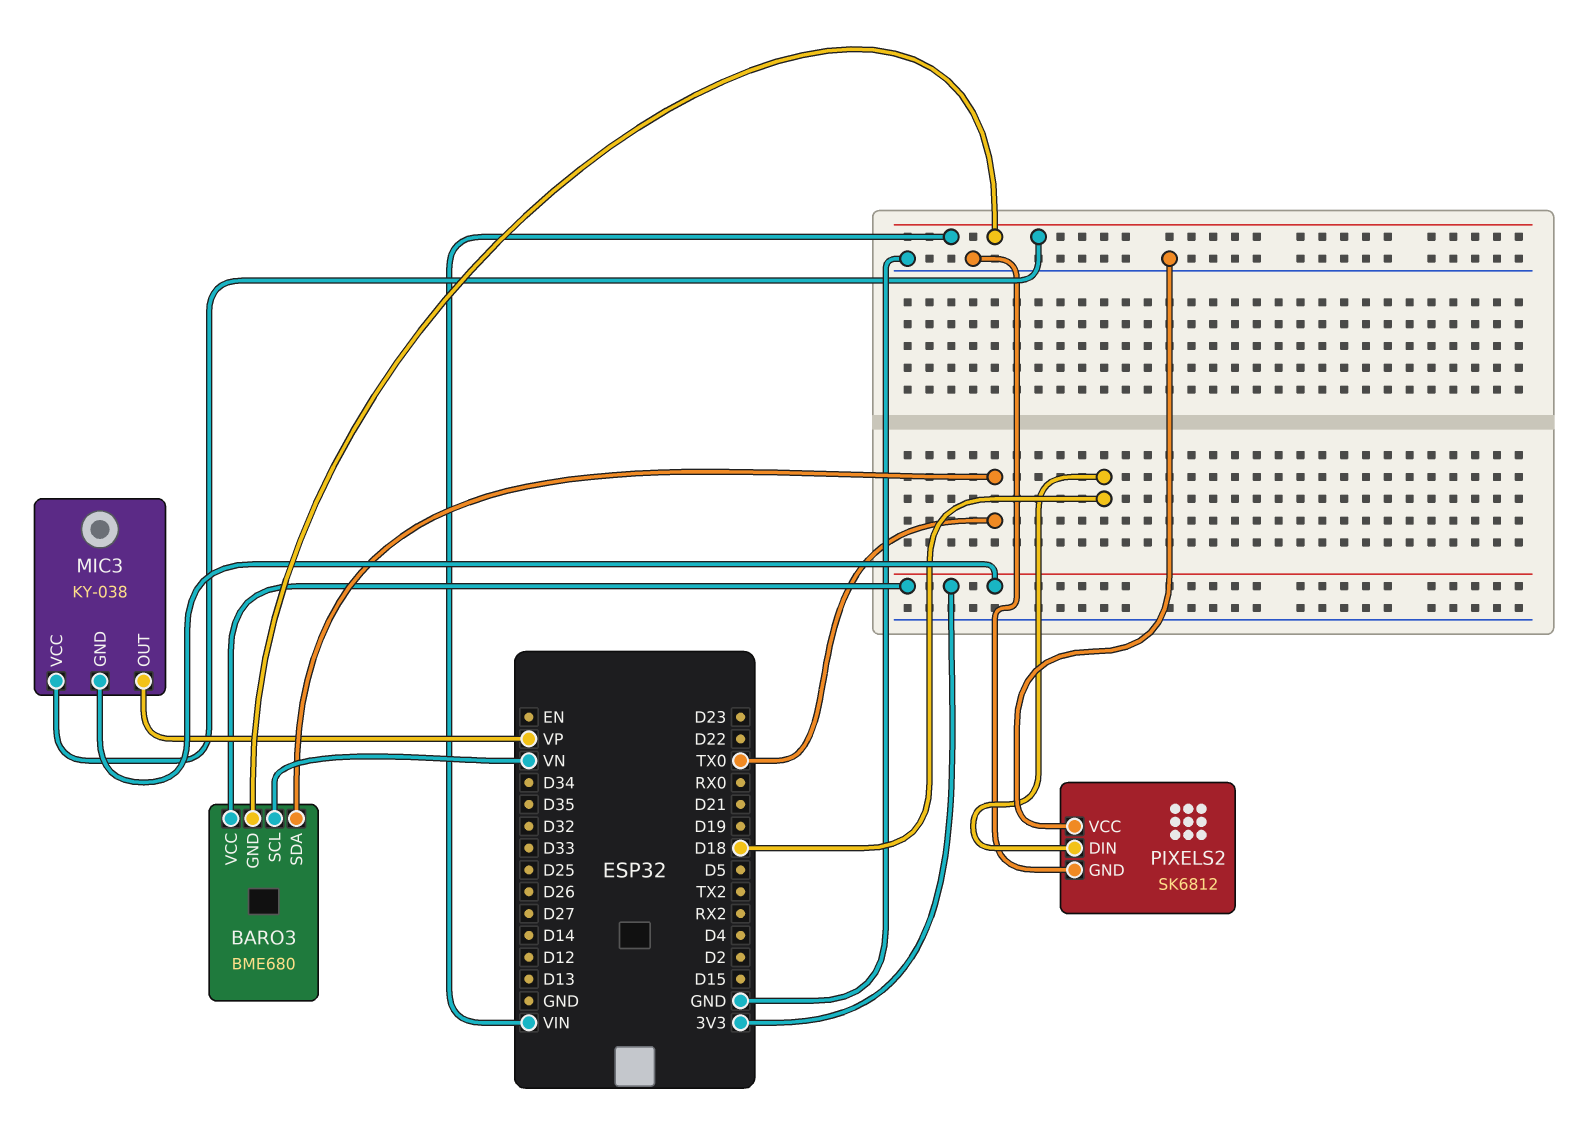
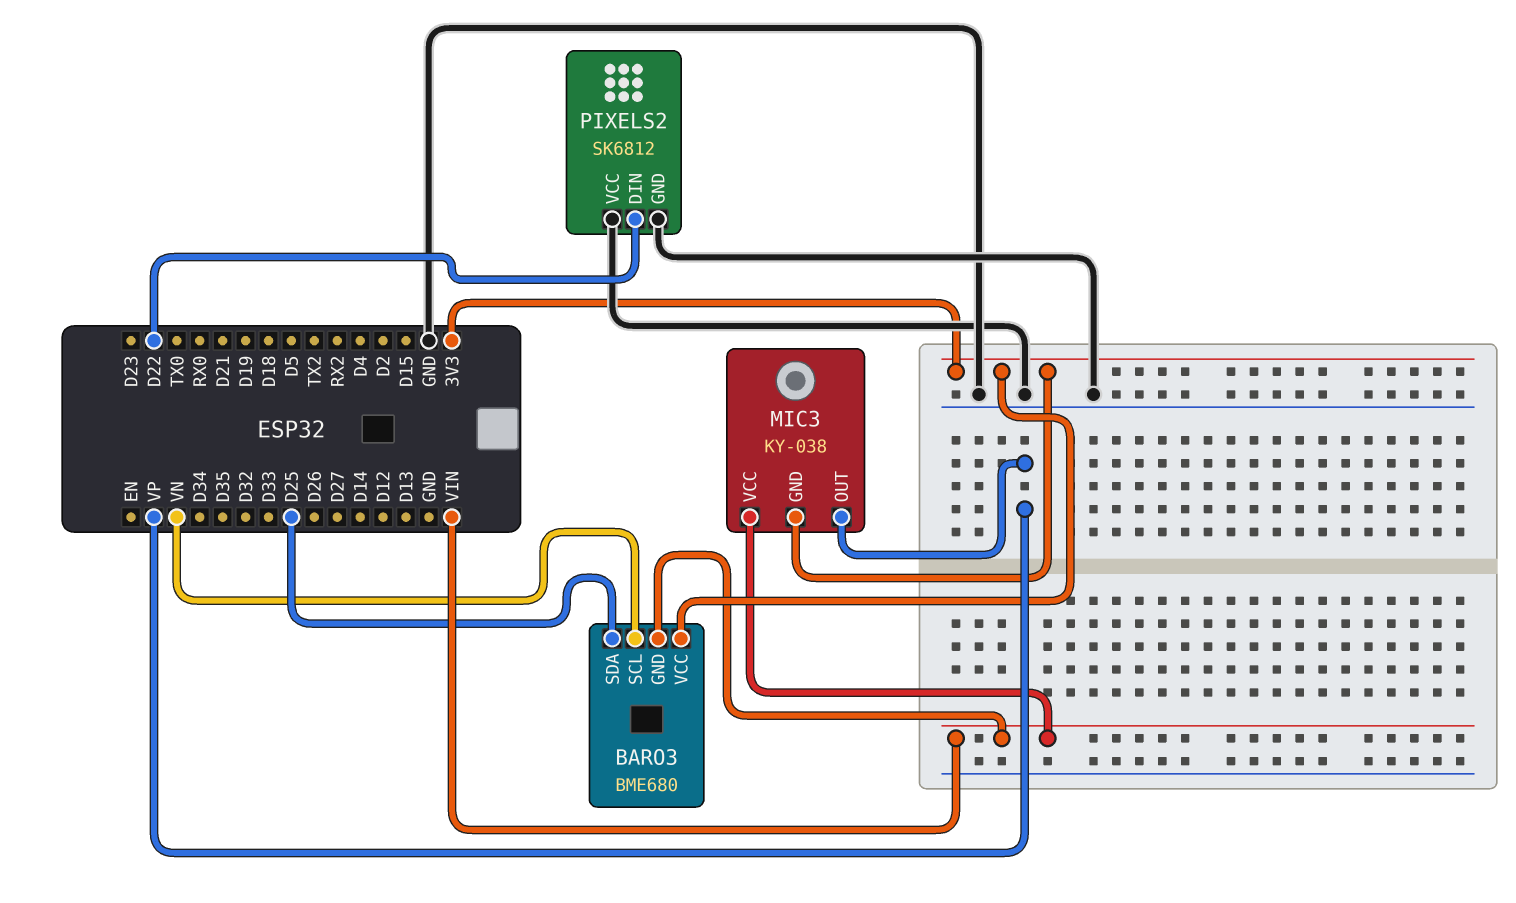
BARO3 pin SDA: TX0 -> D25
PIXELS2 pin DIN: D18 -> D22

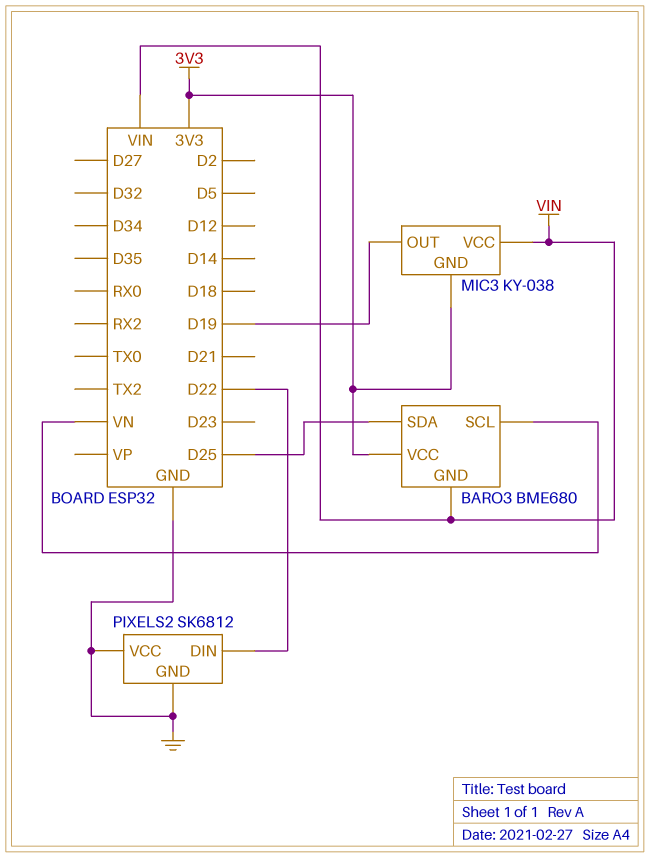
MIC3 pin OUT: VP -> D19

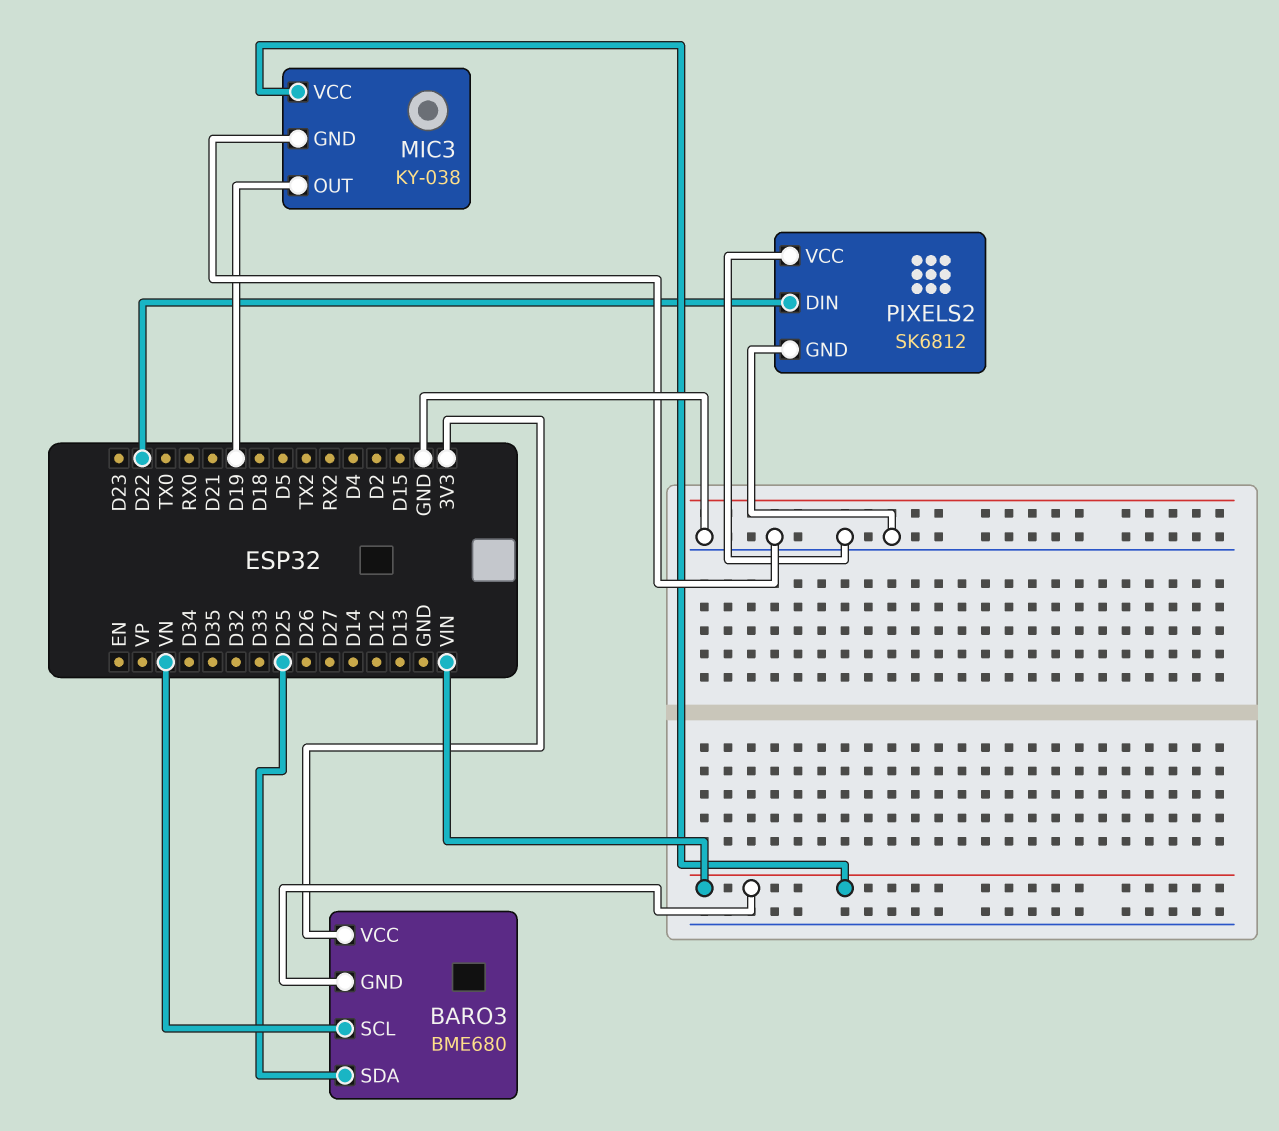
MIC3 pin GND: 3V3 -> GND

